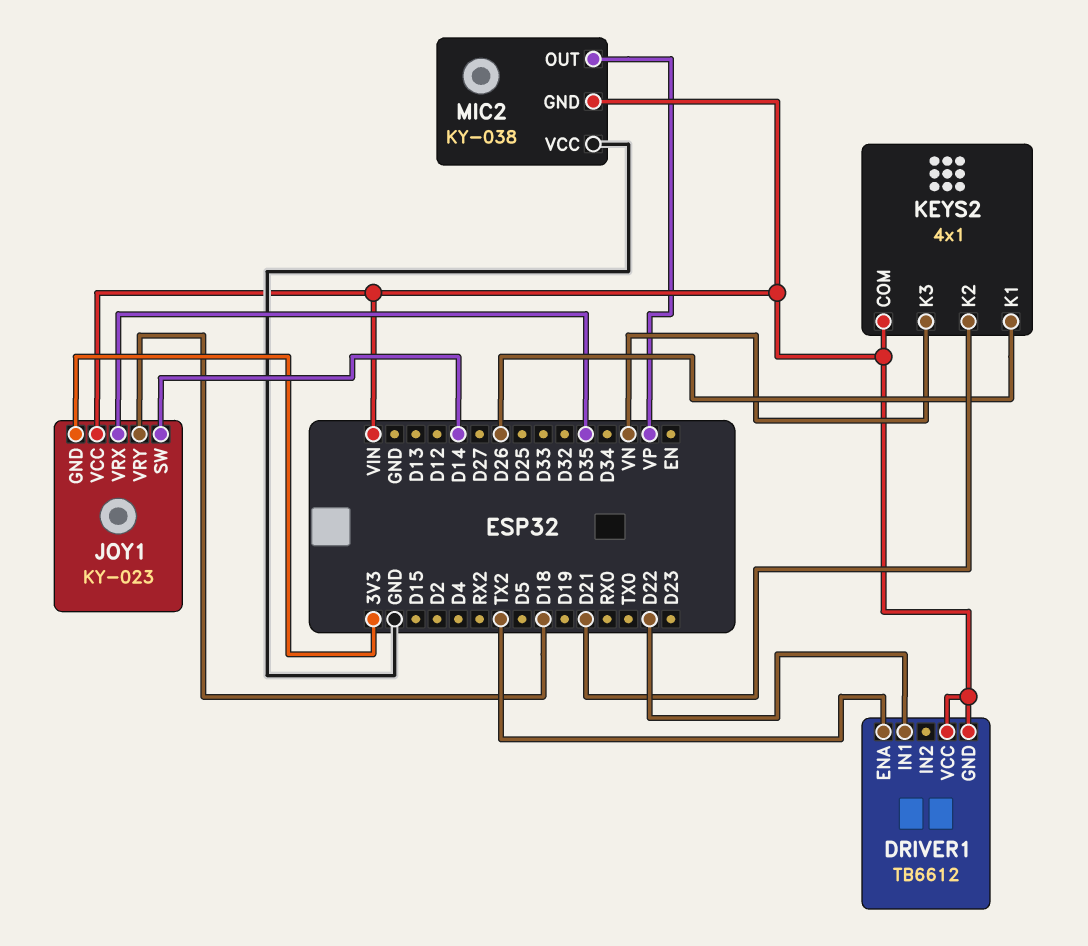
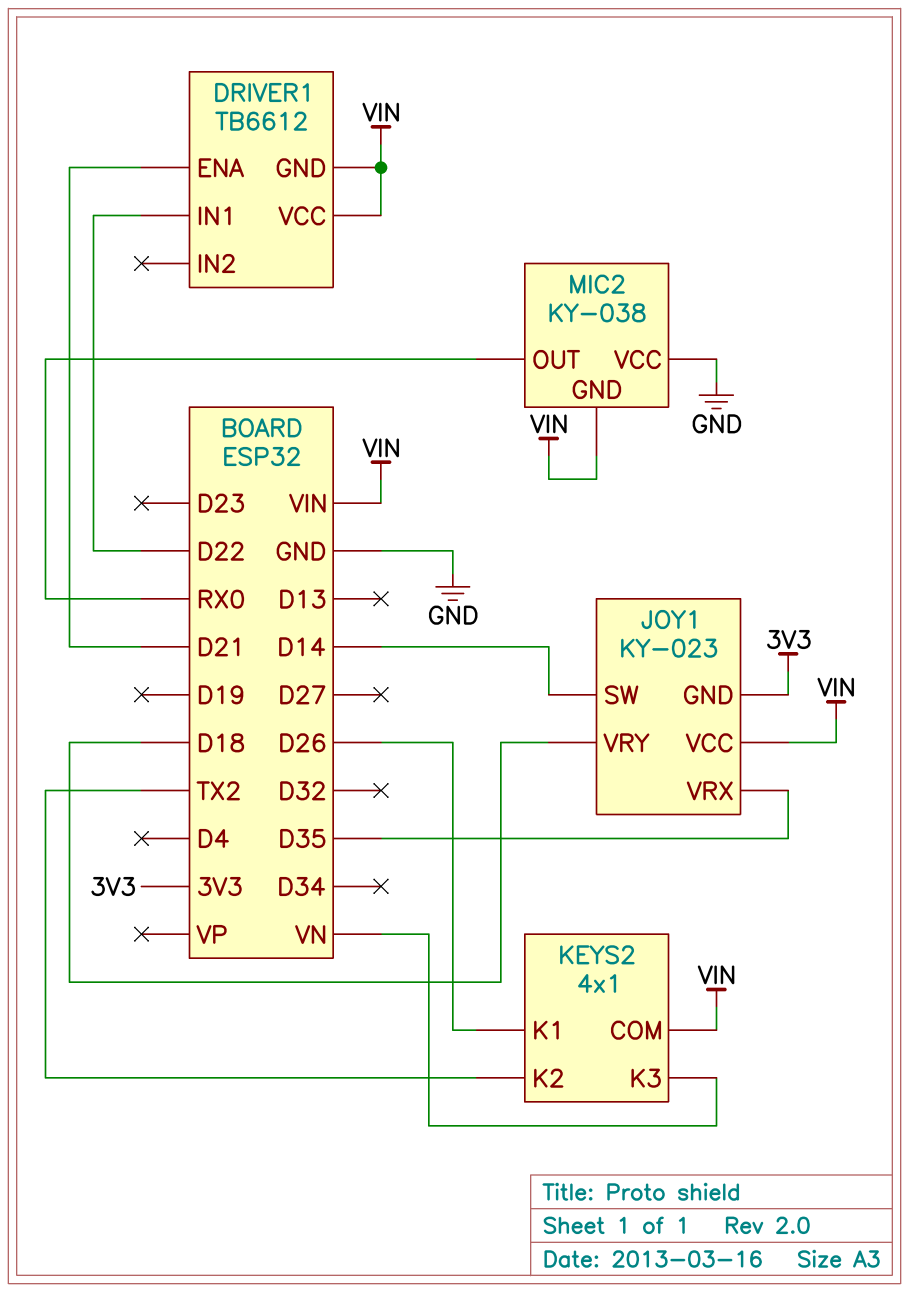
DRIVER1 pin ENA: TX2 -> D21
KEYS2 pin K2: D21 -> TX2
MIC2 pin OUT: VP -> RX0

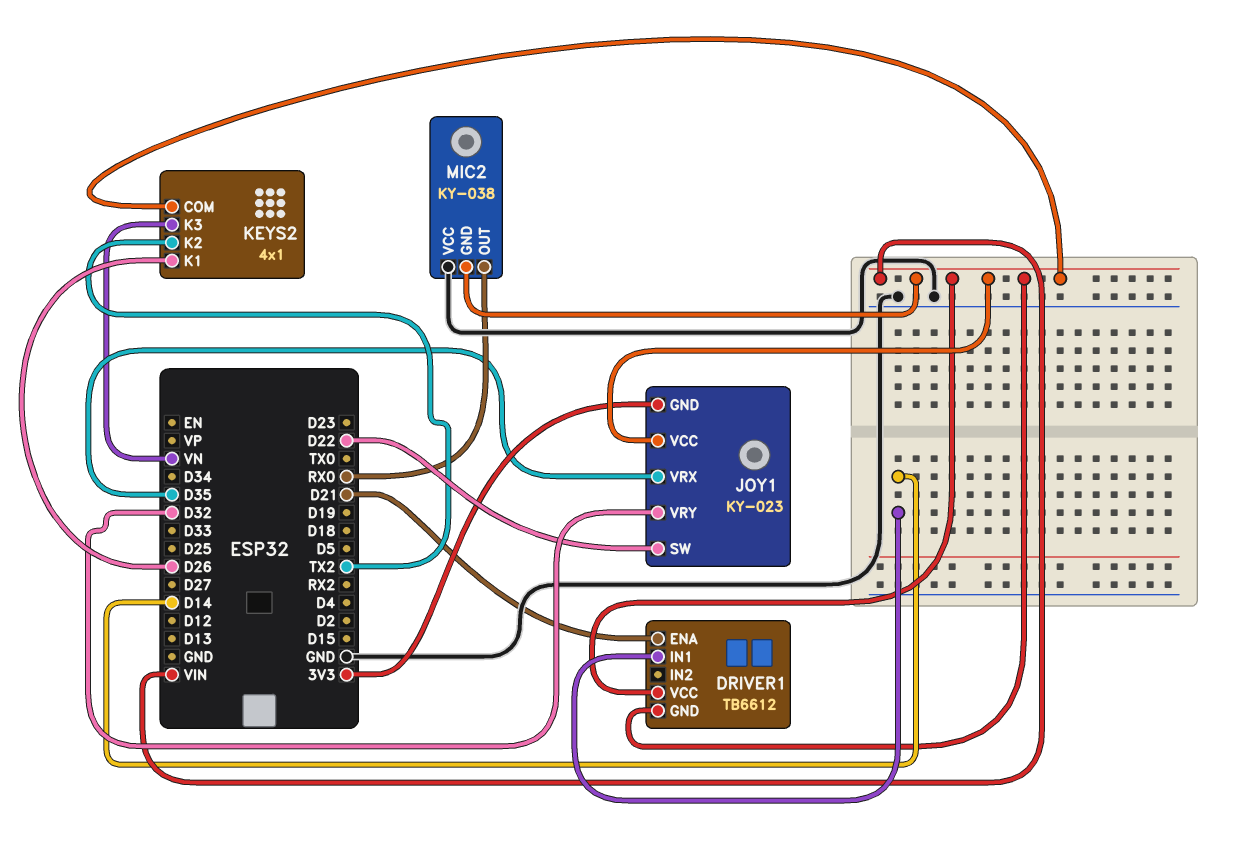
DRIVER1 pin IN1: D22 -> D14
JOY1 pin SW: D14 -> D22
JOY1 pin VRY: D18 -> D32

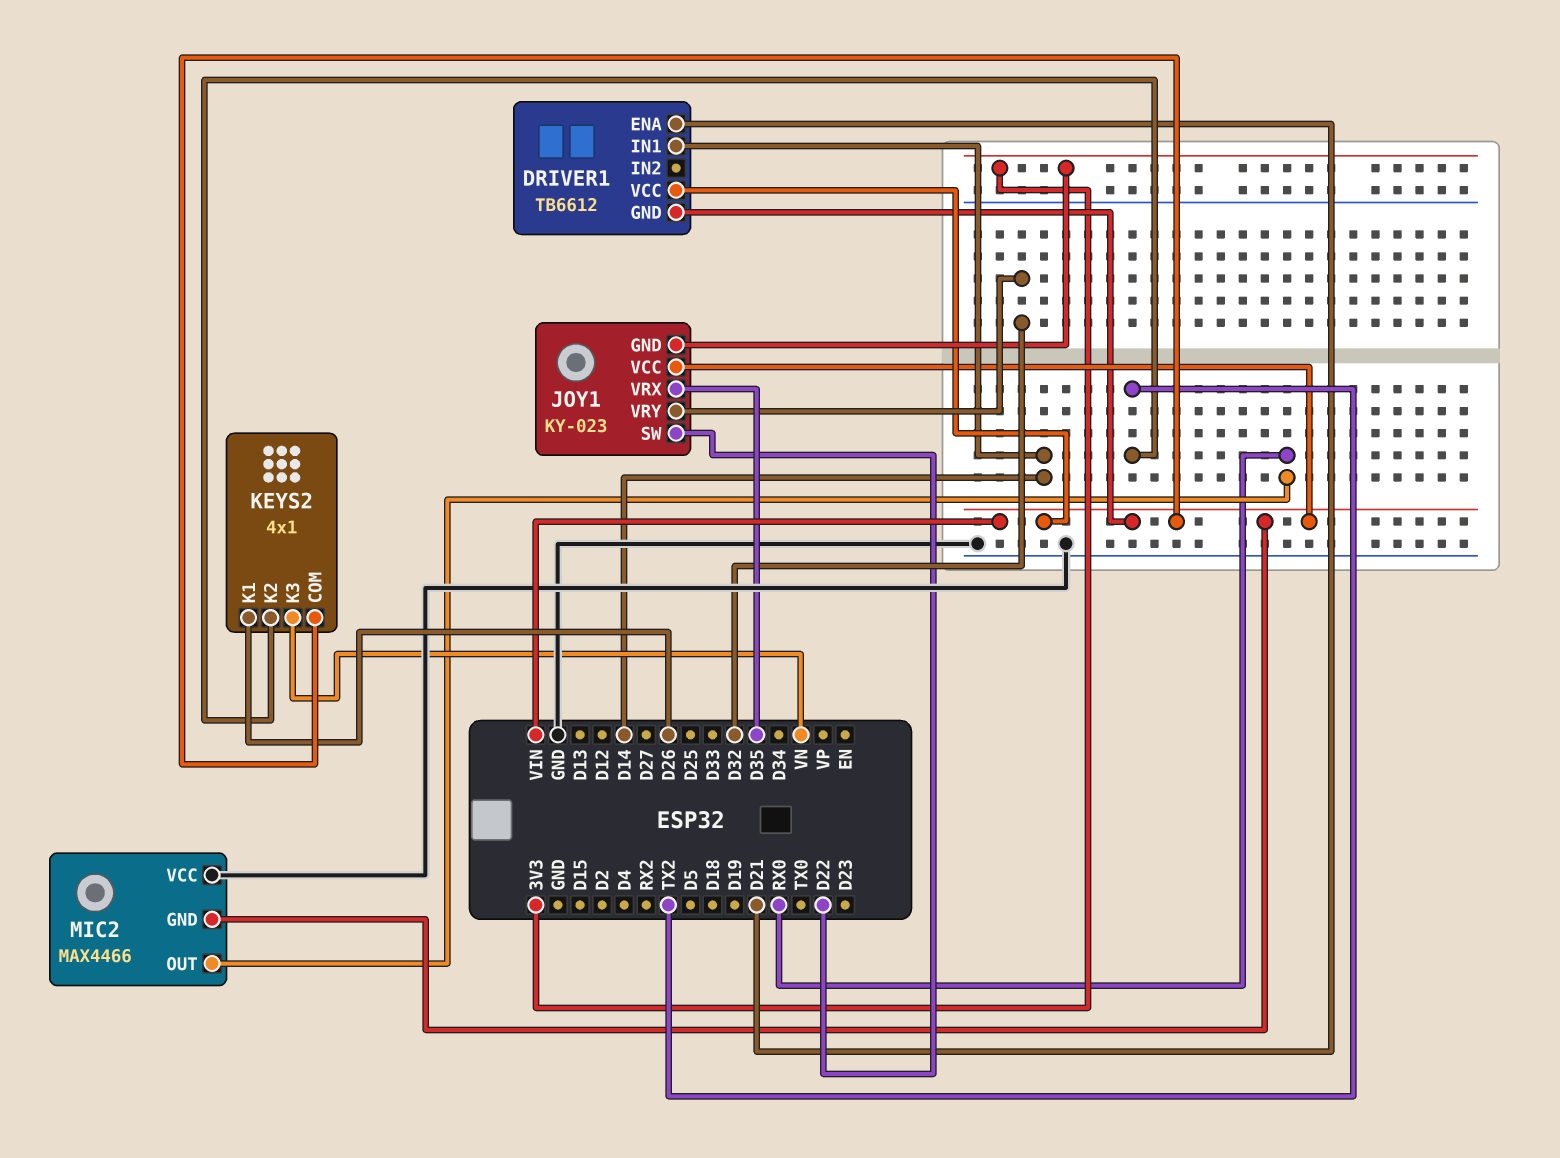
MIC2: KY-038 -> MAX4466

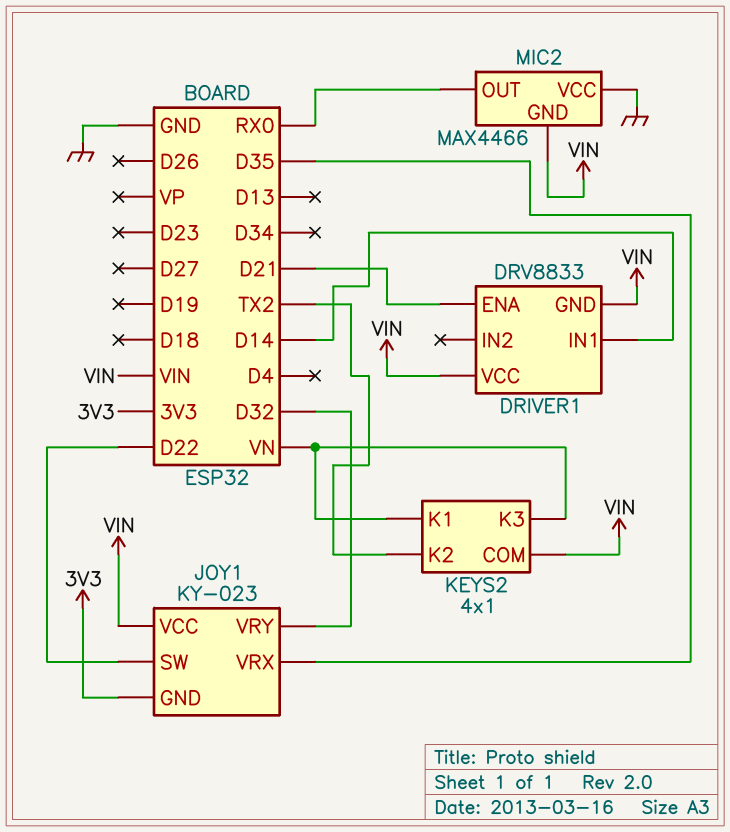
DRIVER1: TB6612 -> DRV8833
KEYS2 pin K1: D26 -> VN

